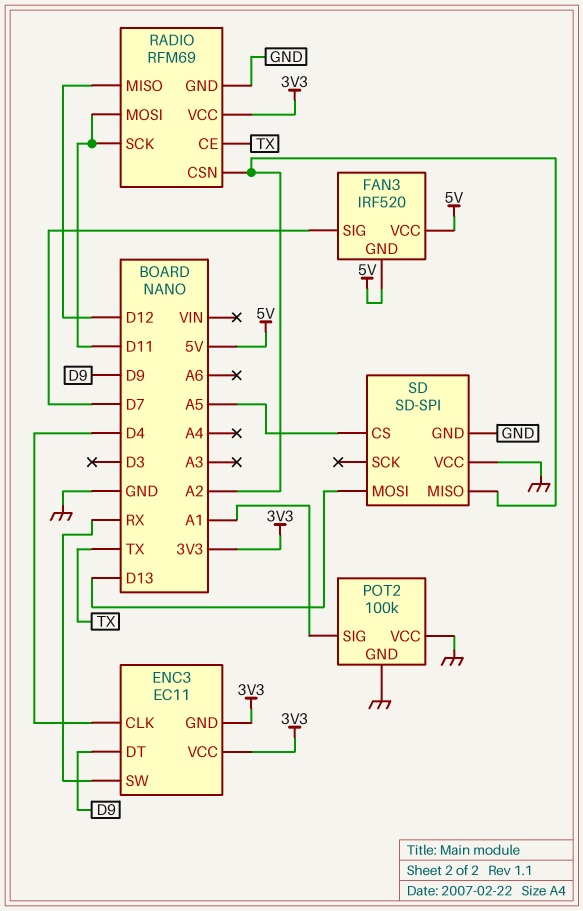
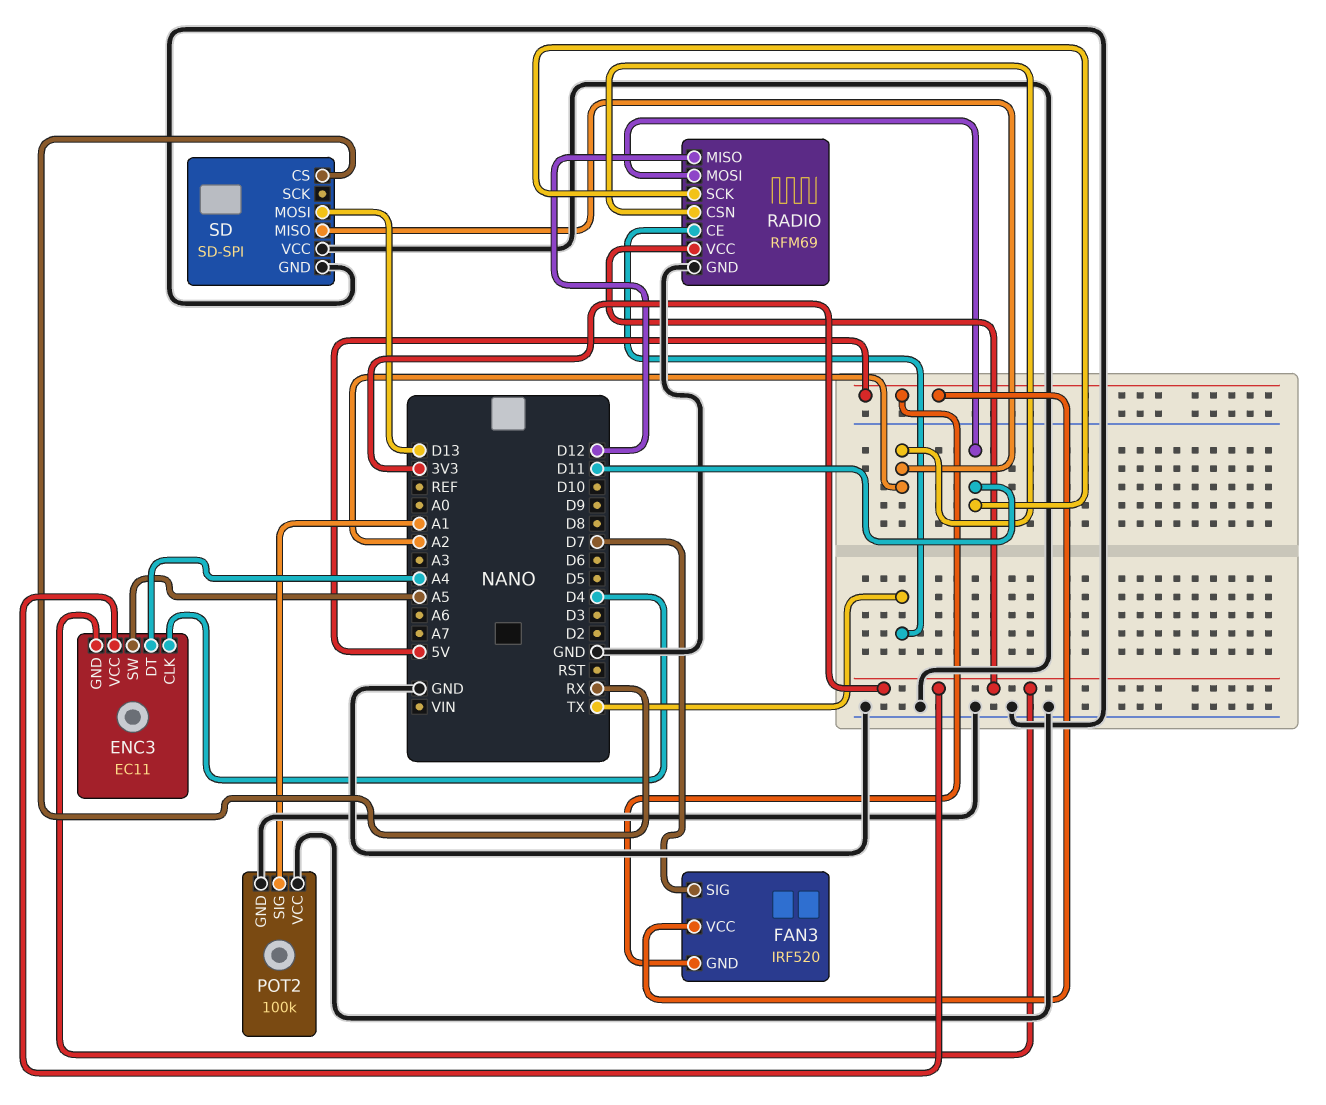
ENC3 pin DT: D9 -> A4
ENC3 pin SW: RX -> A5
SD pin CS: A5 -> RX

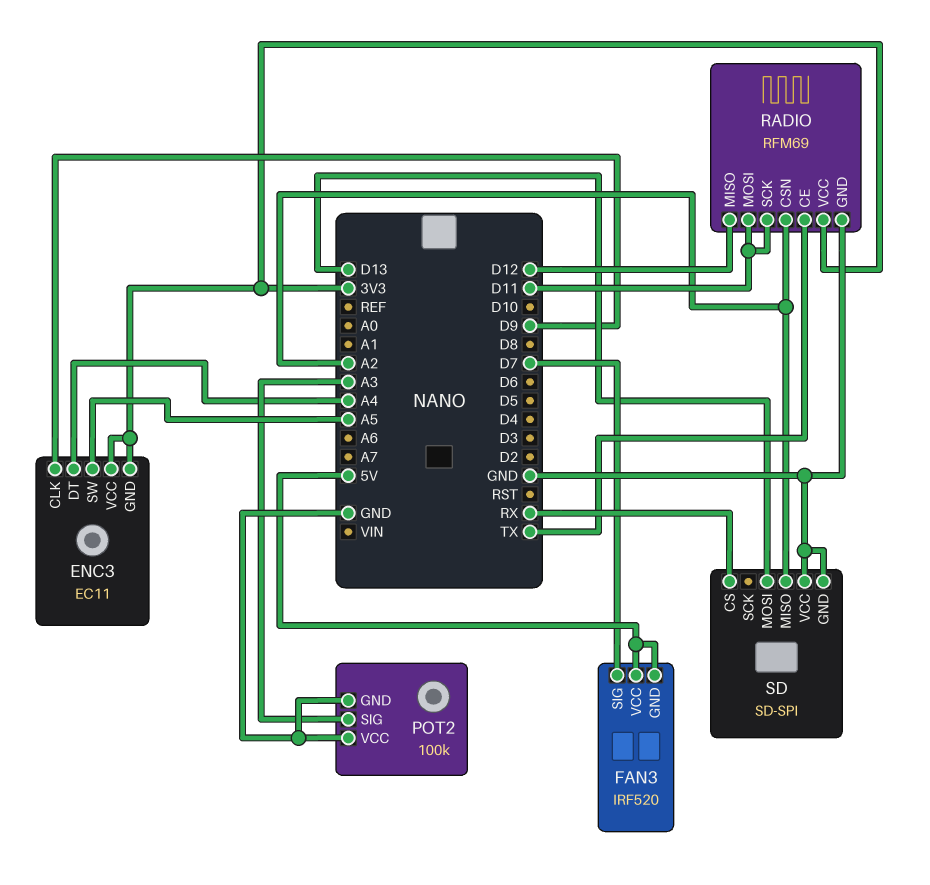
ENC3 pin CLK: D4 -> D9
POT2 pin SIG: A1 -> A3

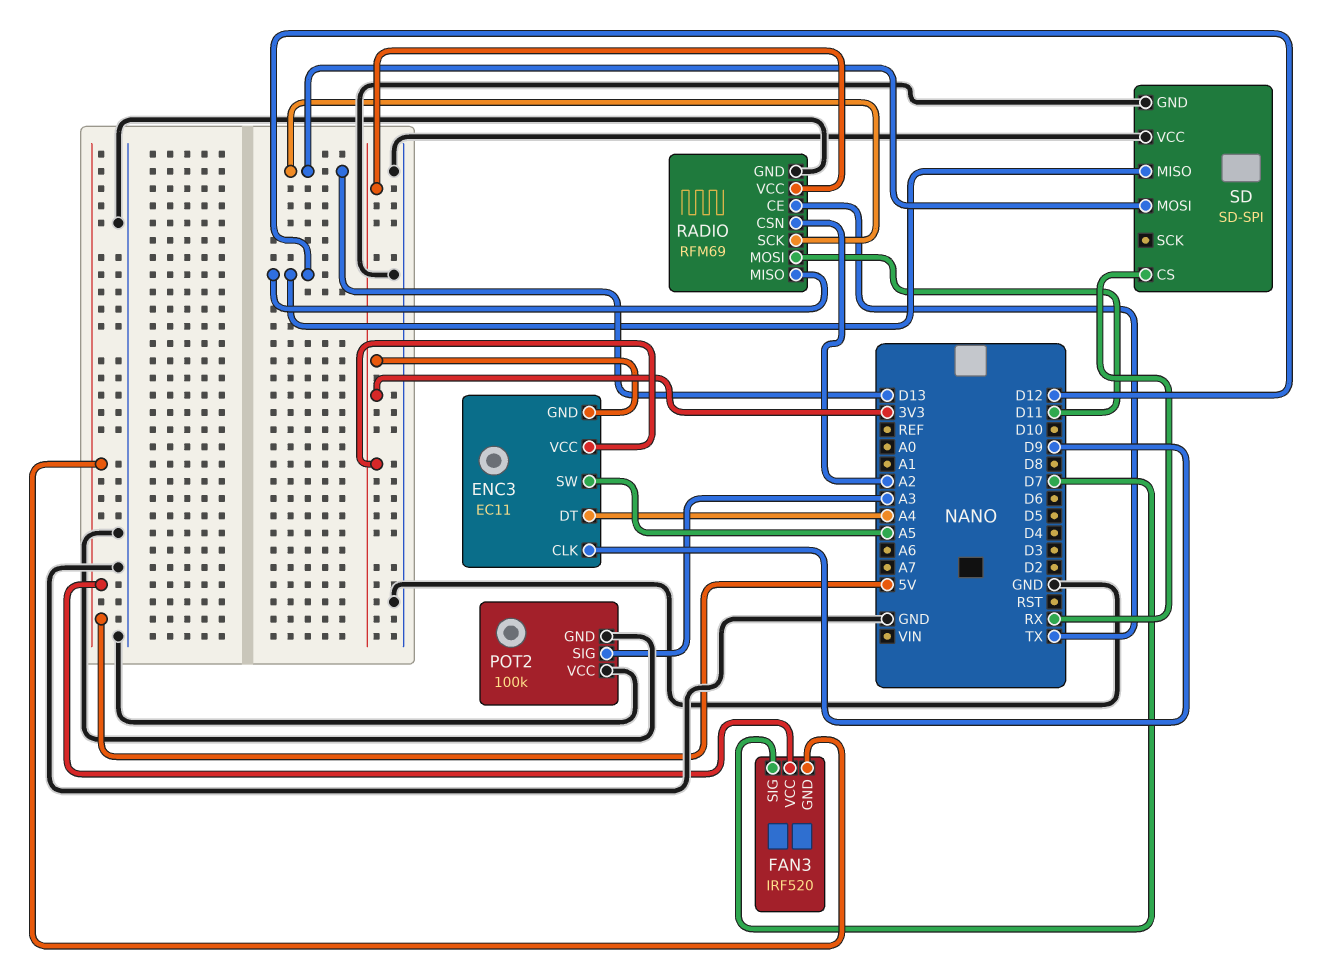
RADIO pin SCK: D11 -> D13
SD pin MISO: A2 -> D12

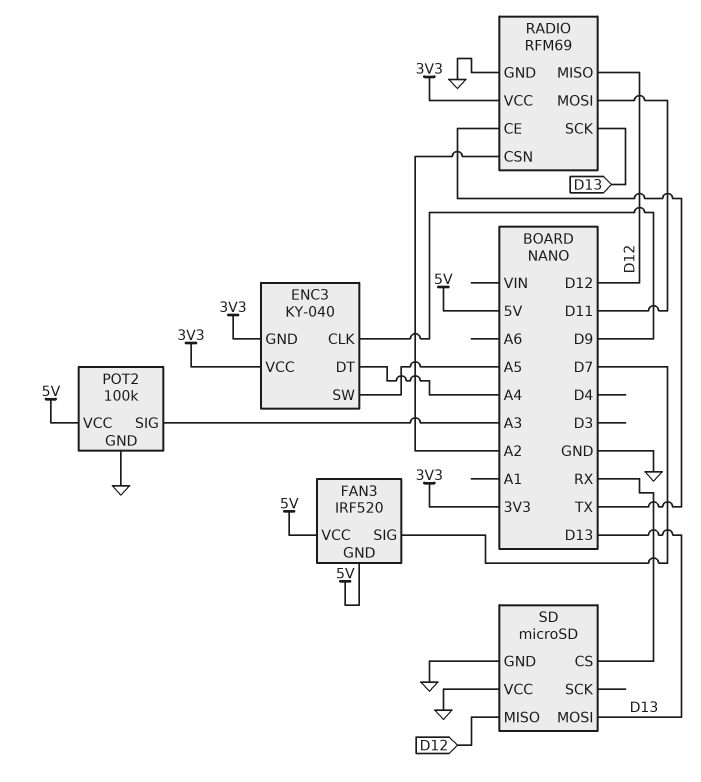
ENC3: EC11 -> KY-040
POT2 pin VCC: GND -> 5V
SD: SD-SPI -> microSD

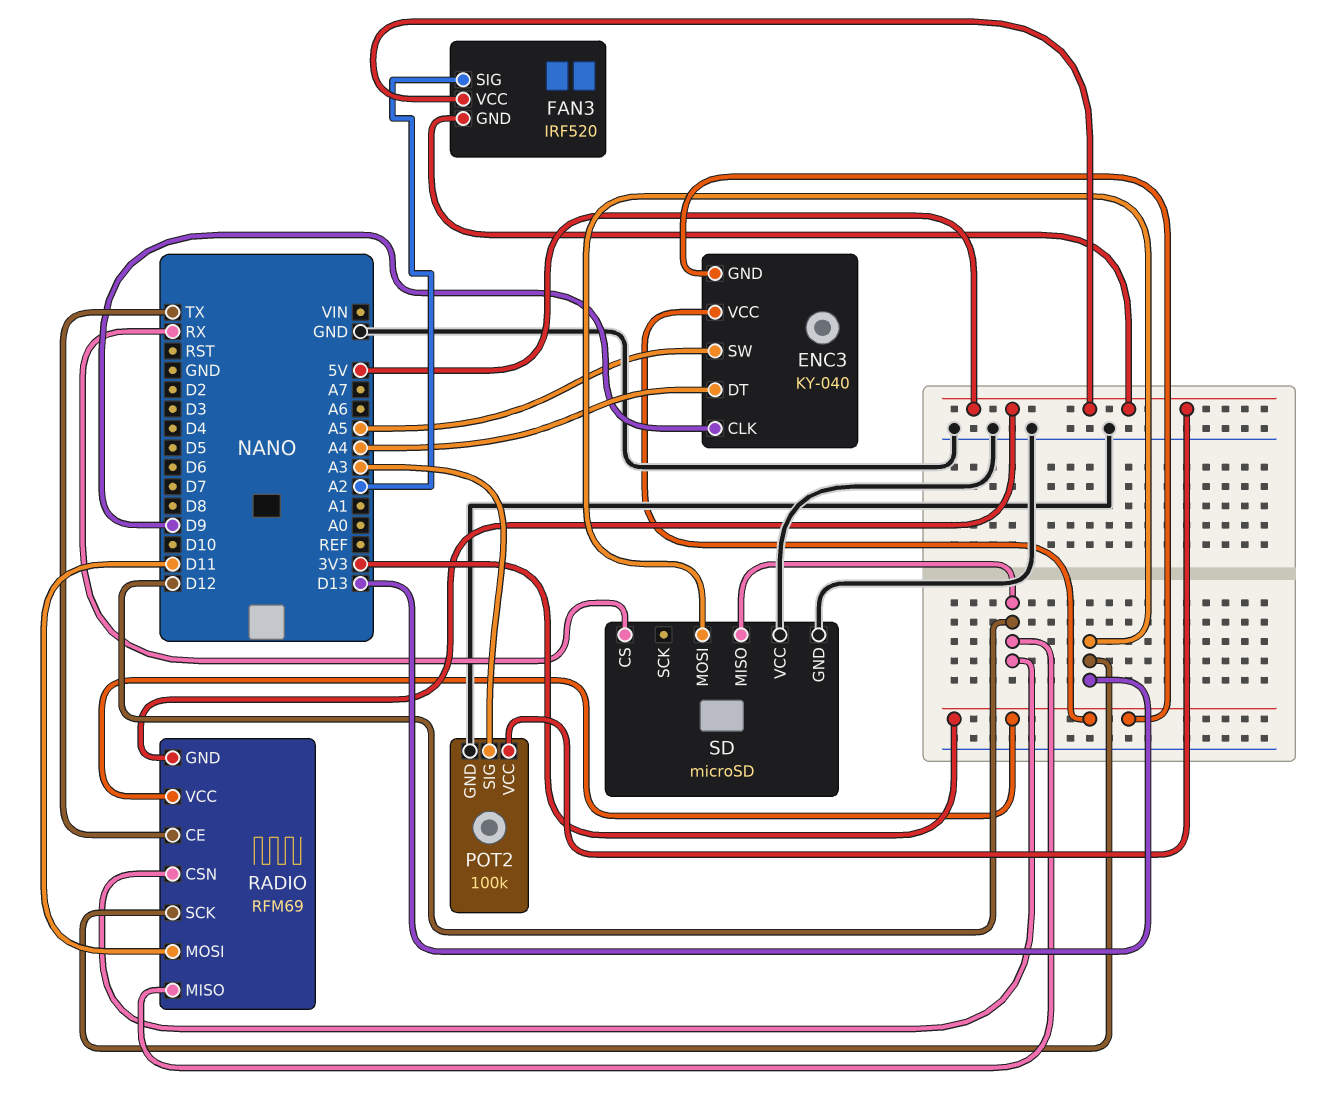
FAN3 pin SIG: D7 -> A2
RADIO pin CSN: A2 -> D12
RADIO pin GND: GND -> 5V

